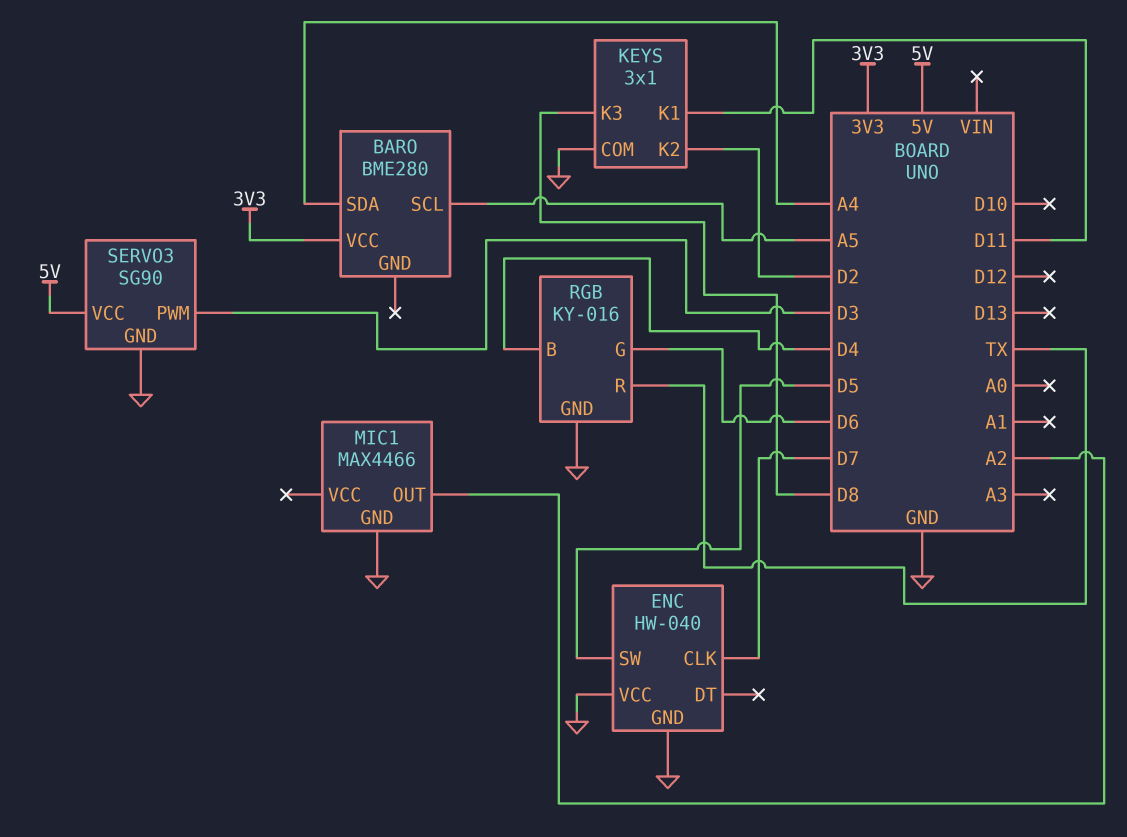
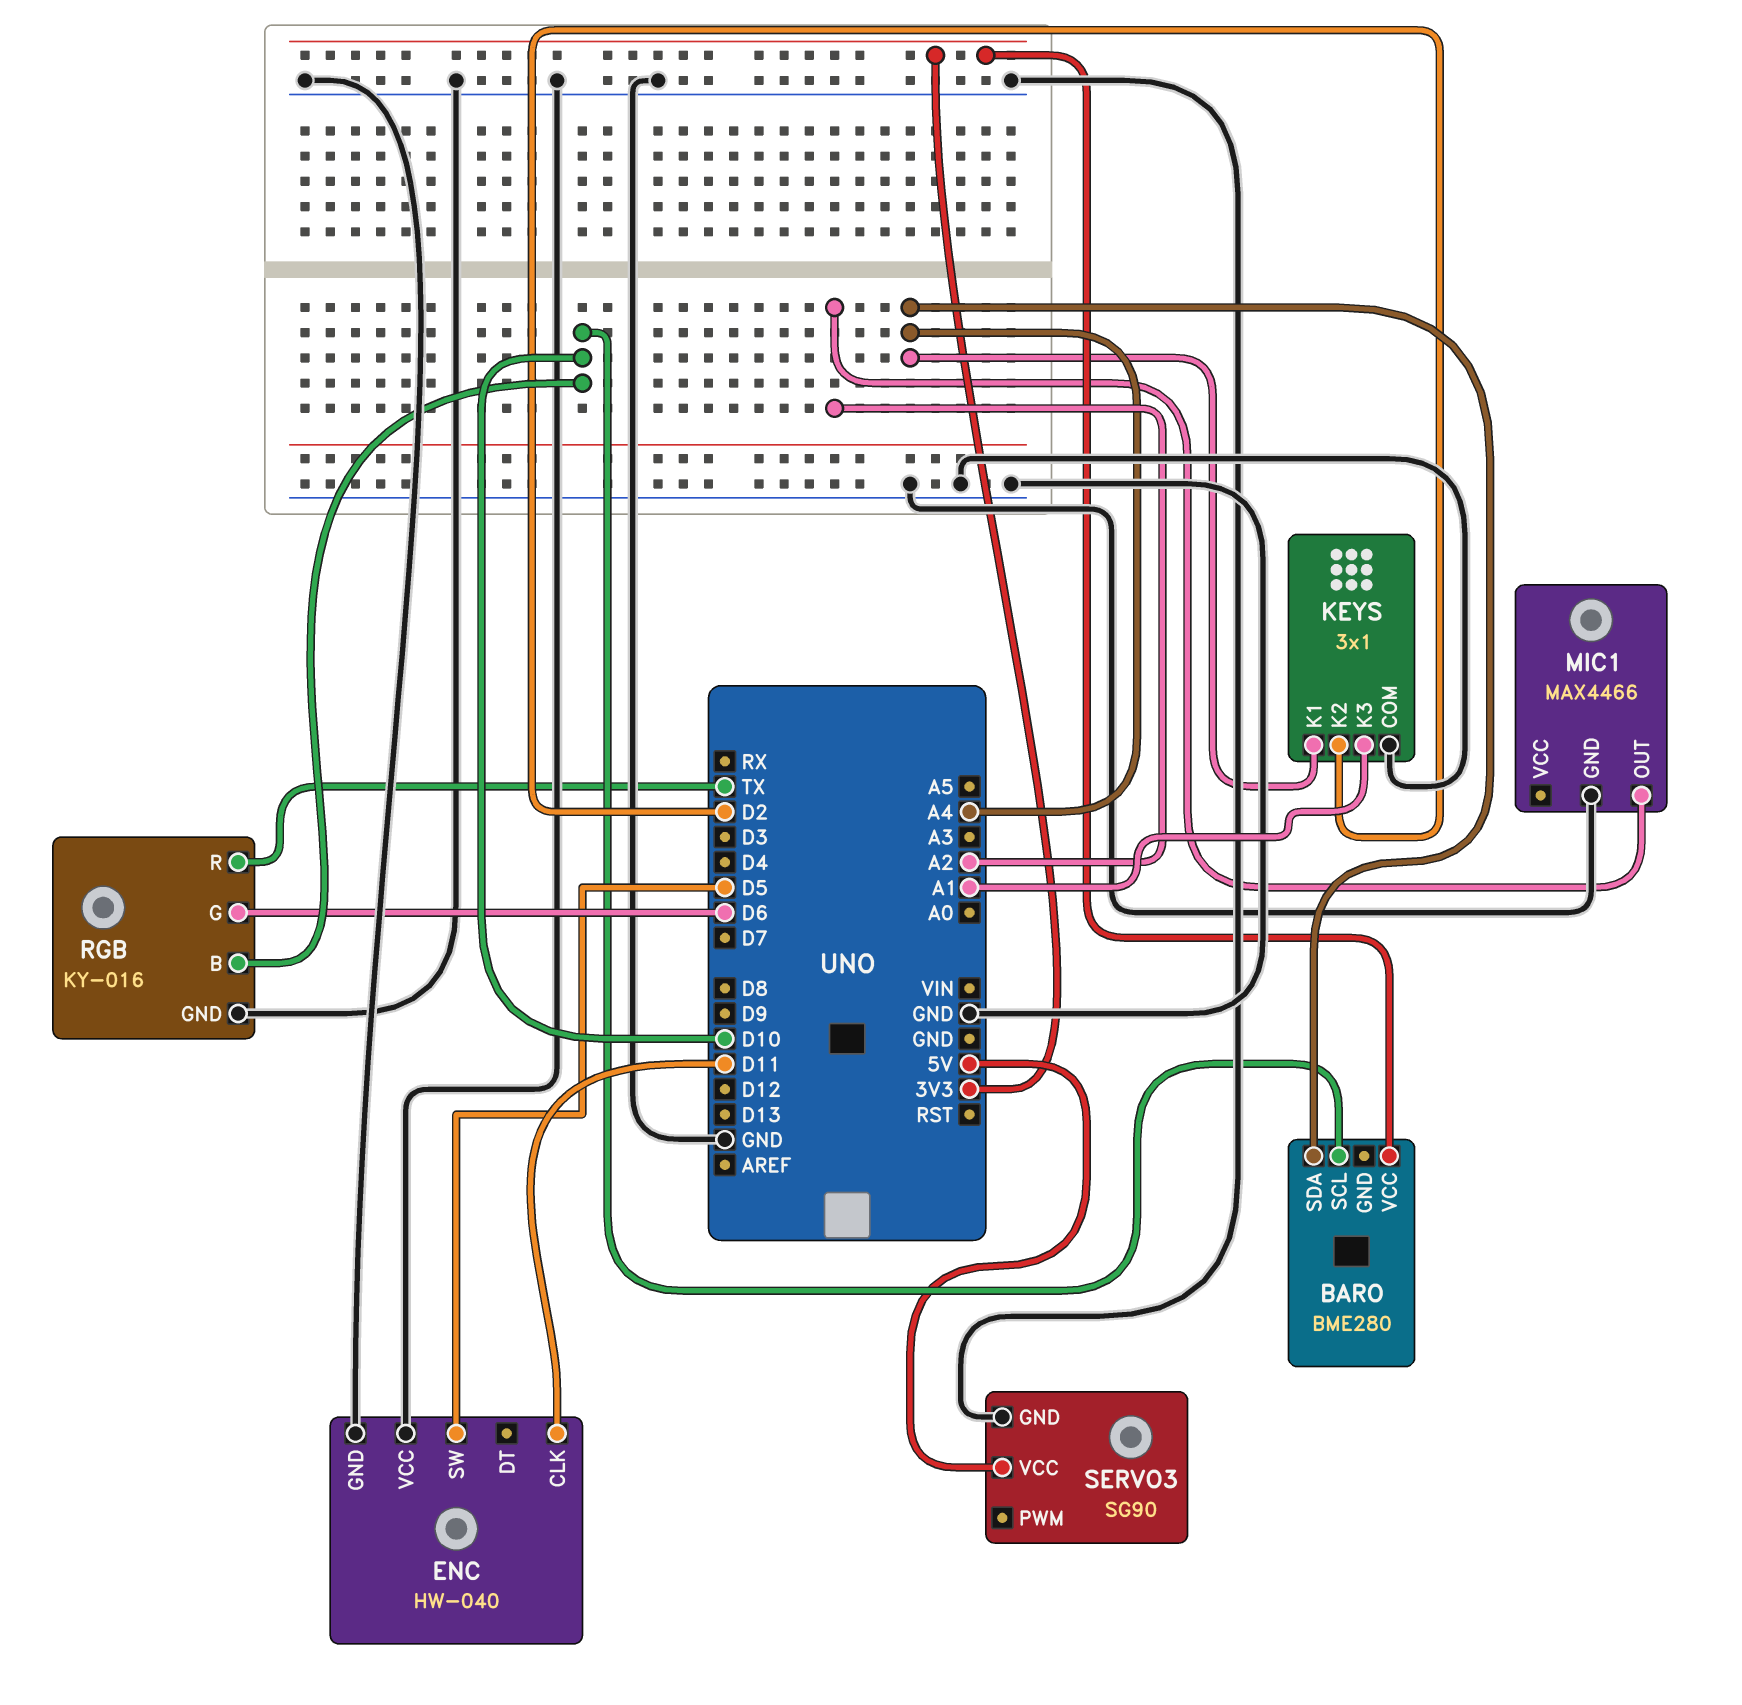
BARO pin SCL: A5 -> D10
ENC pin CLK: D7 -> D11
KEYS pin K1: D11 -> A4
KEYS pin K3: D8 -> A1
RGB pin B: D4 -> D10
SERVO3 pin PWM: D3 -> none

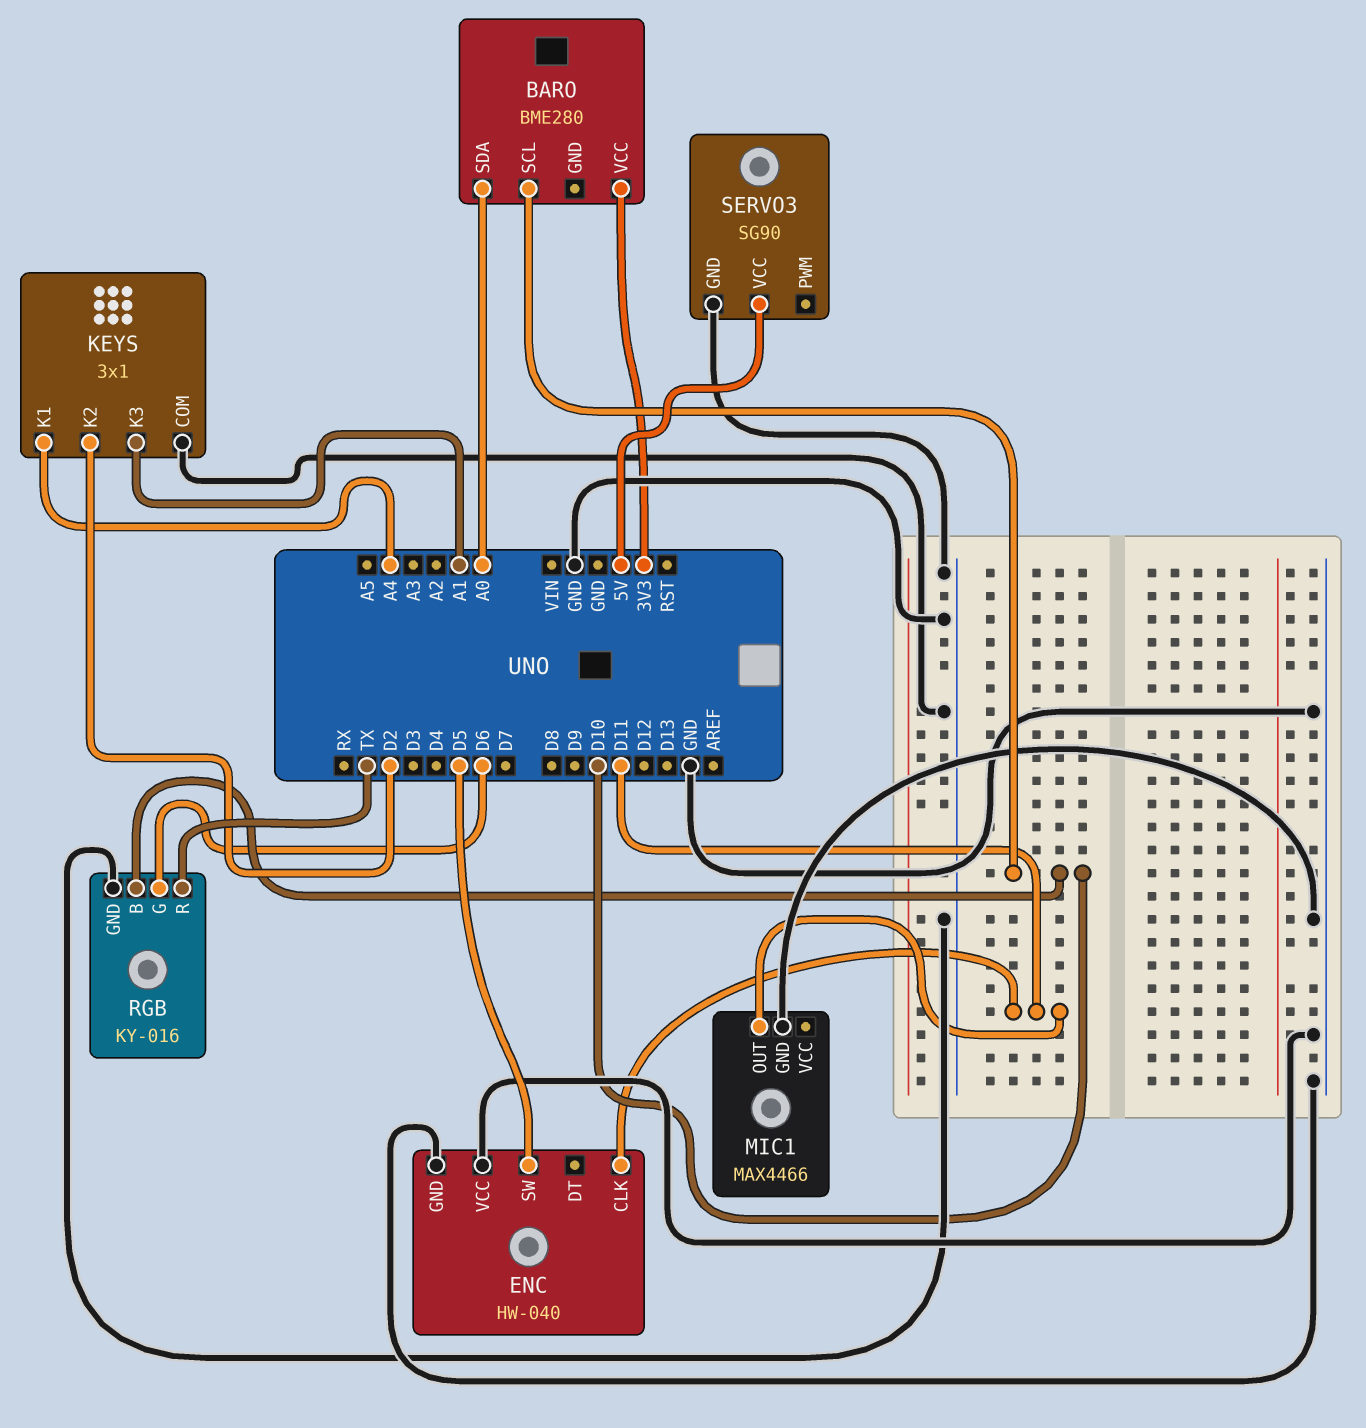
BARO pin SDA: A4 -> A0
MIC1 pin OUT: A2 -> D11

